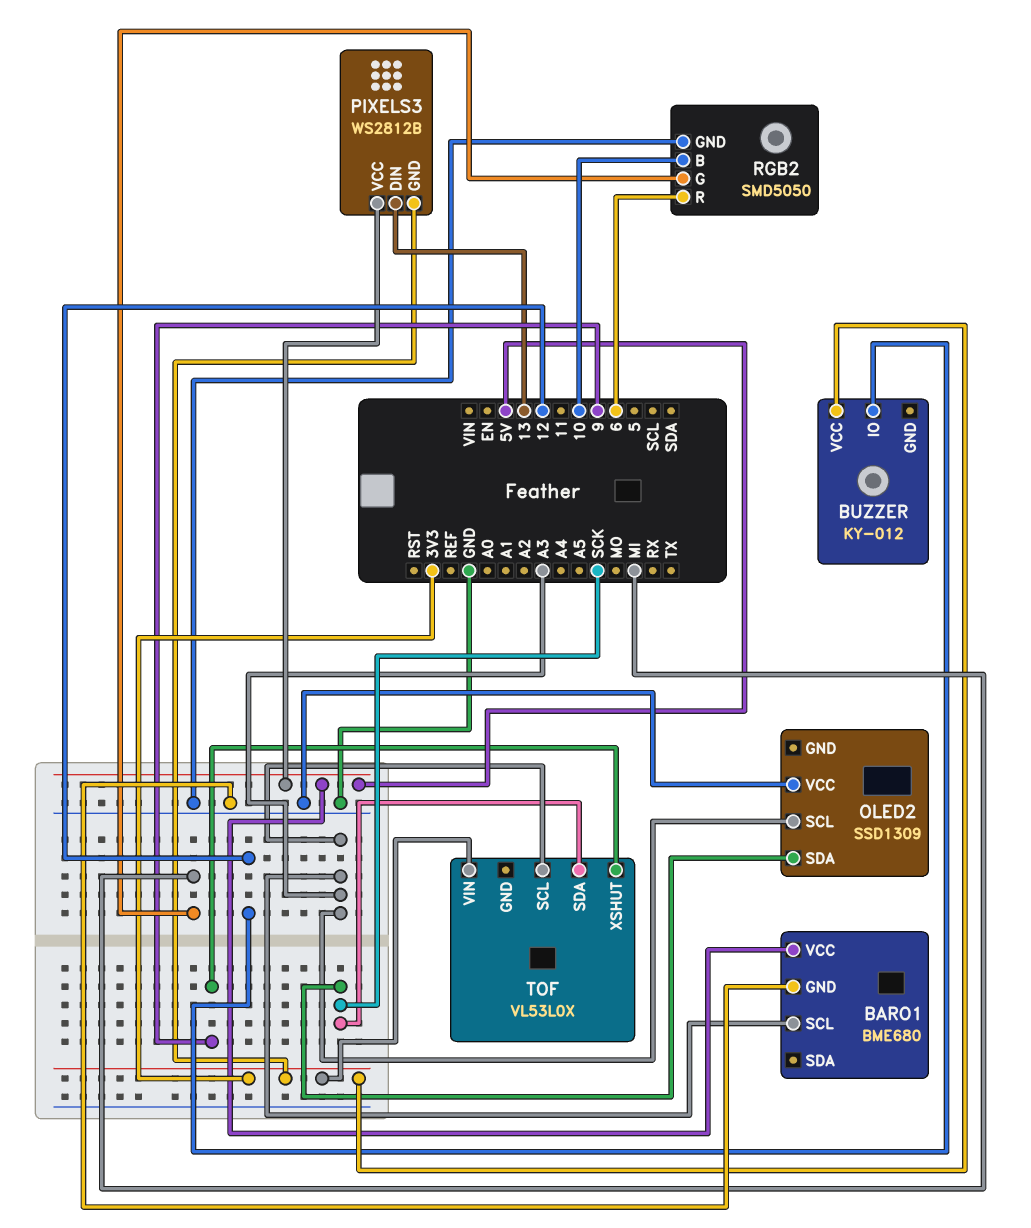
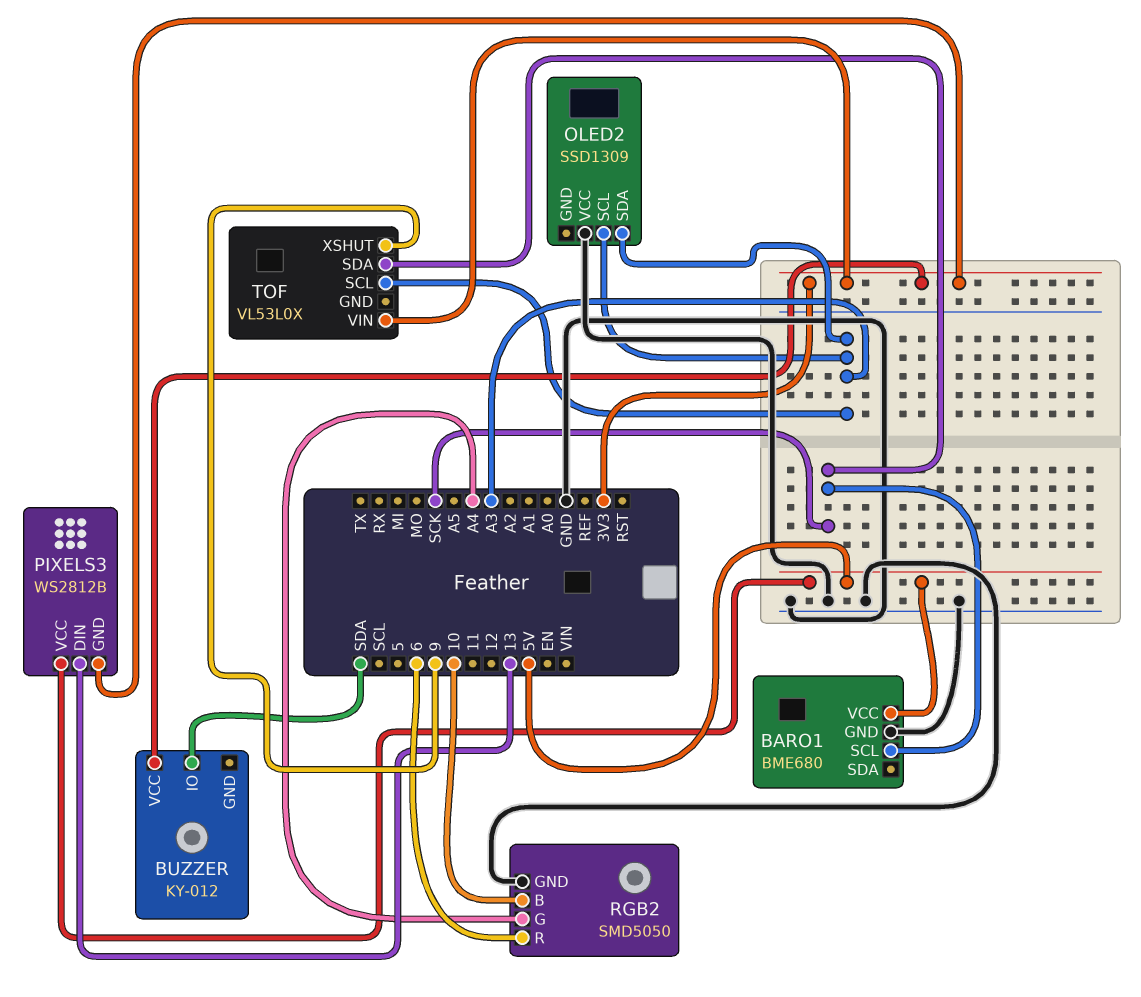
BARO1 pin SCL: A3 -> SCK
BUZZER pin IO: 12 -> SDA
OLED2 pin SDA: SCK -> A3
RGB2 pin G: MI -> A4

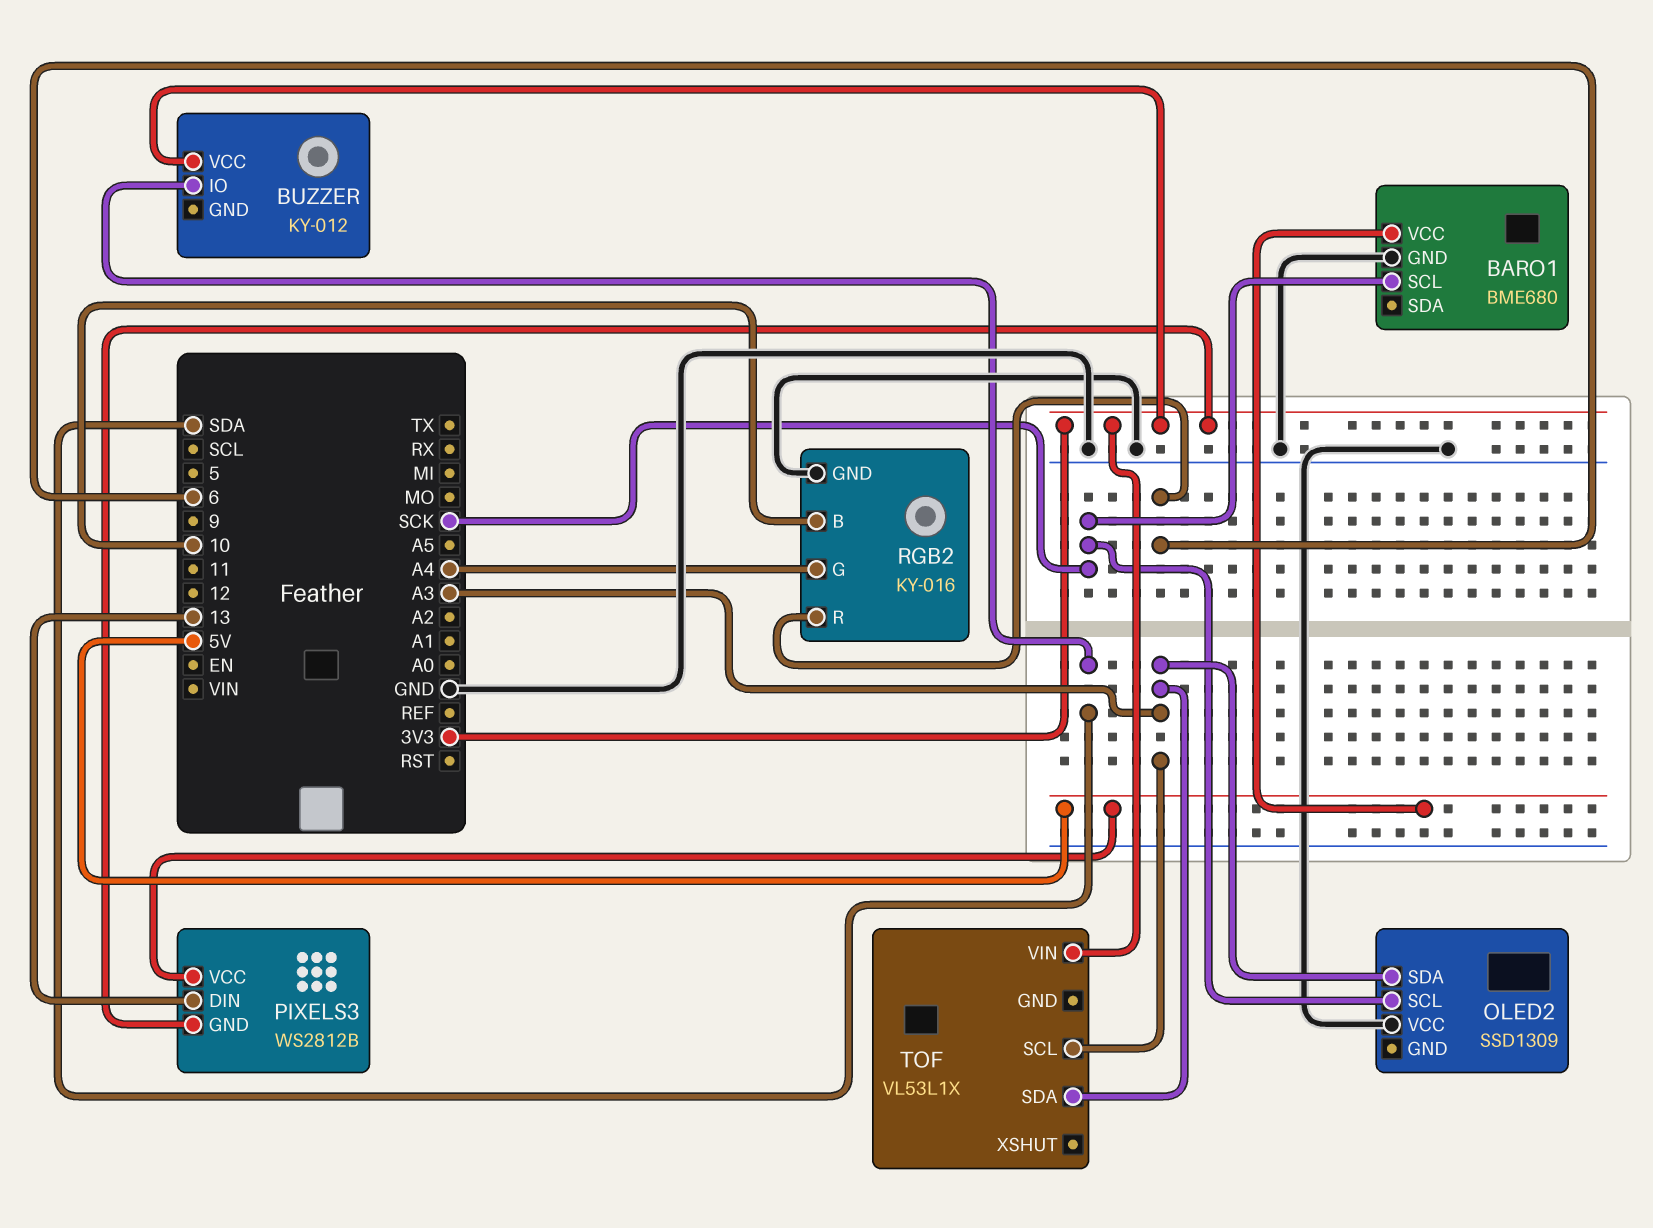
OLED2 pin SCL: A3 -> SCK
RGB2: SMD5050 -> KY-016
TOF: VL53L0X -> VL53L1X
TOF pin SDA: SCK -> A3
TOF pin XSHUT: 9 -> none

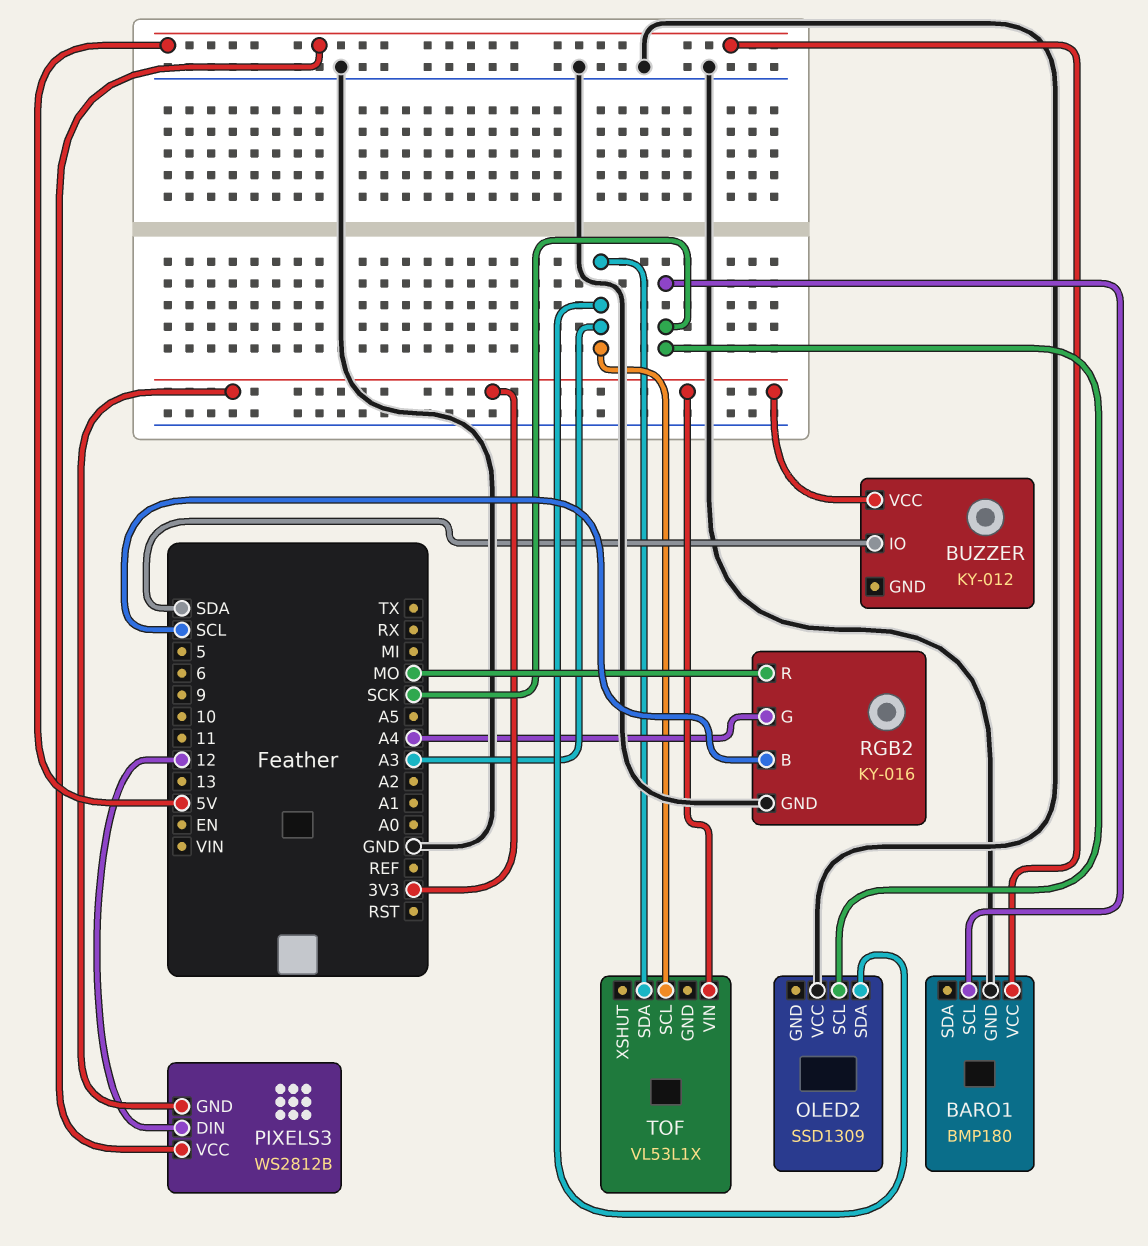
BARO1: BME680 -> BMP180
PIXELS3 pin DIN: 13 -> 12
RGB2 pin B: 10 -> SCL
RGB2 pin R: 6 -> MO

